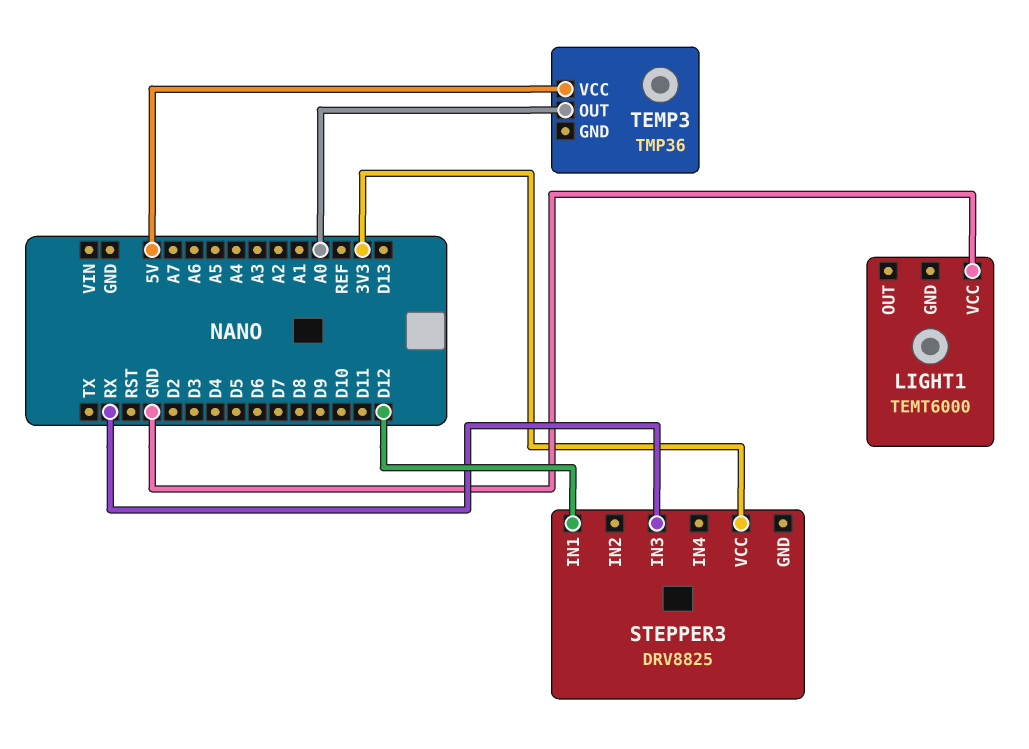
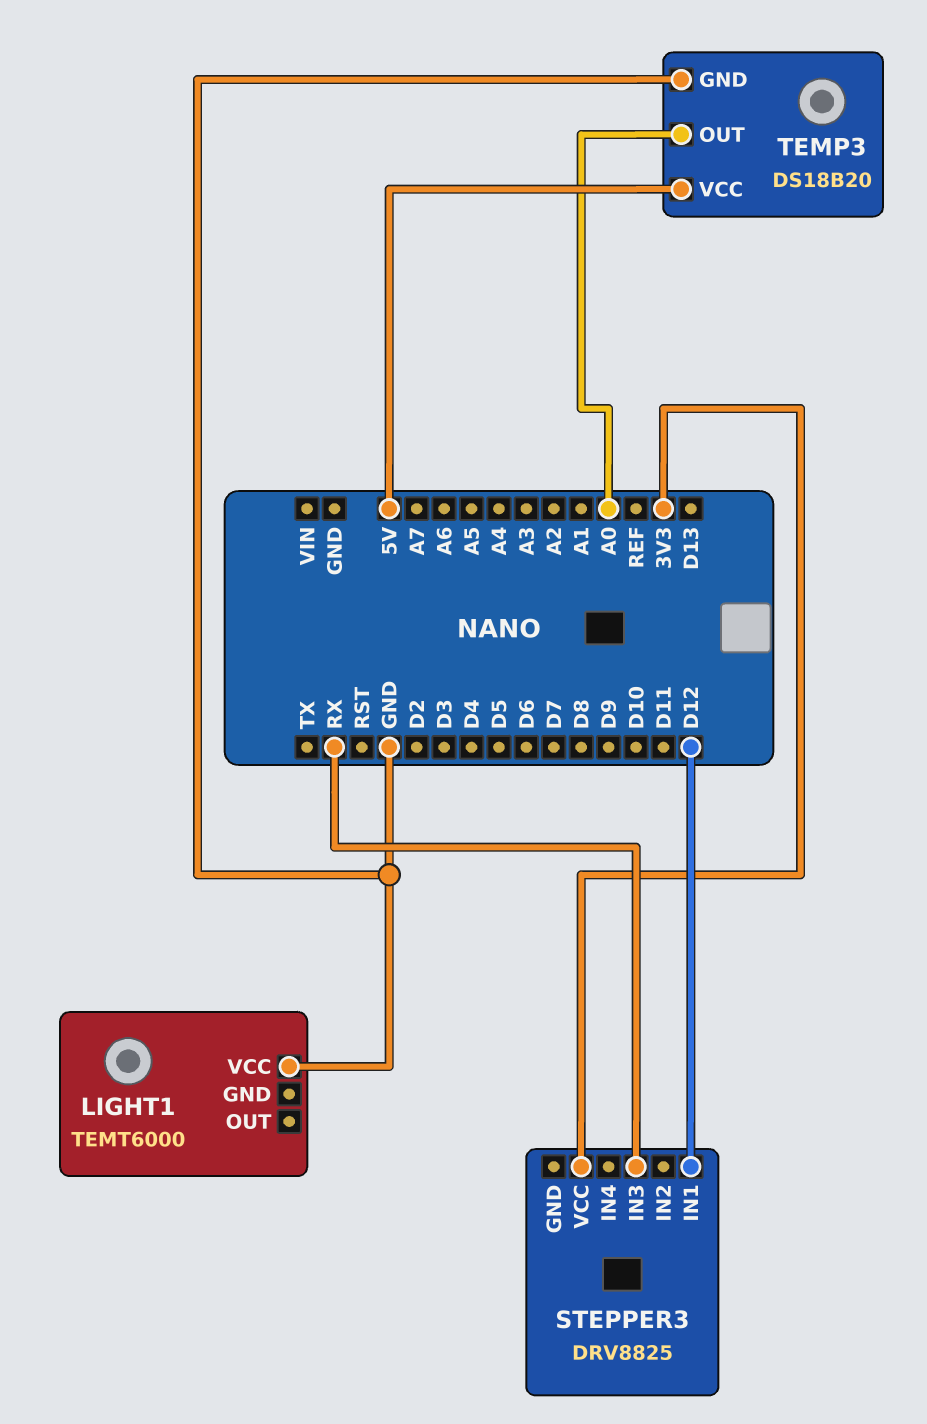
TEMP3: TMP36 -> DS18B20
TEMP3 pin GND: none -> GND

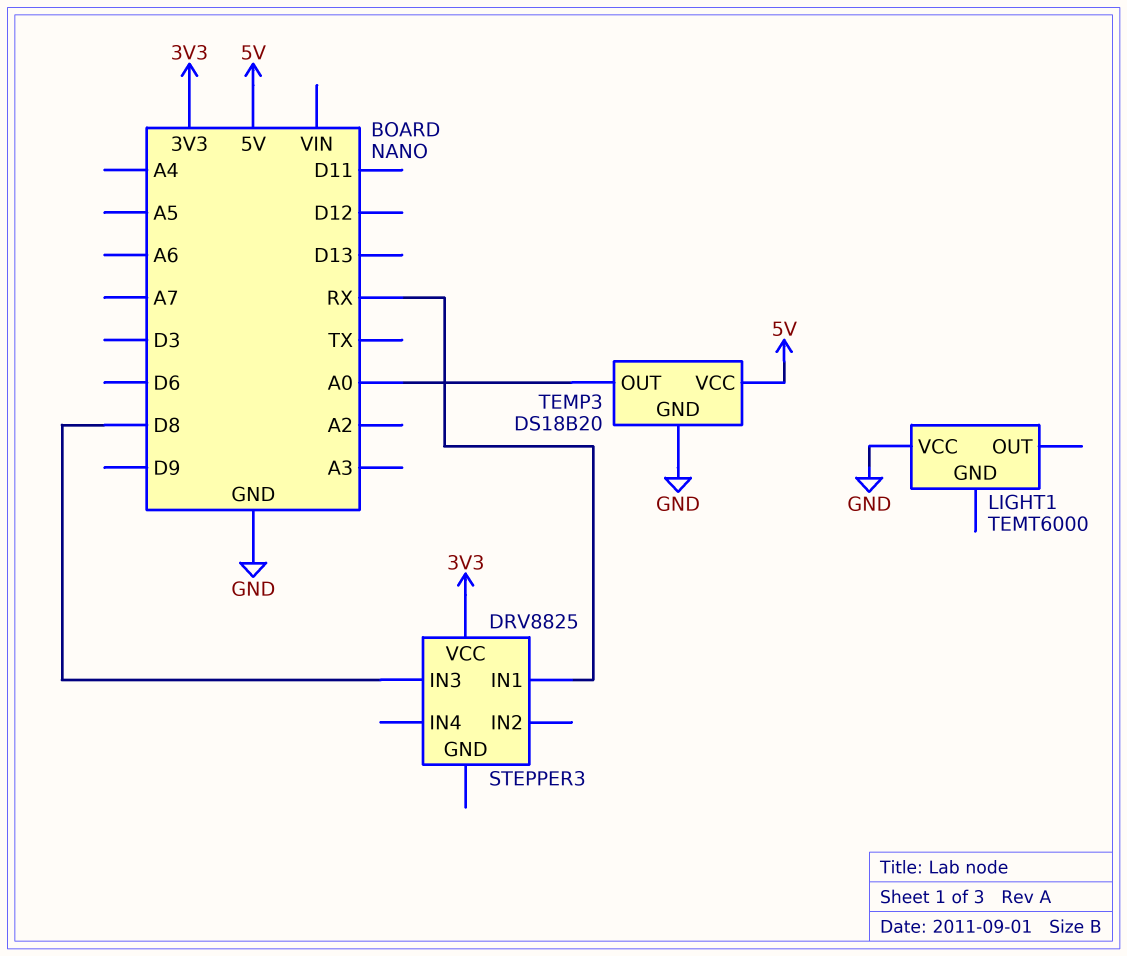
STEPPER3 pin IN1: D12 -> RX
STEPPER3 pin IN3: RX -> D8

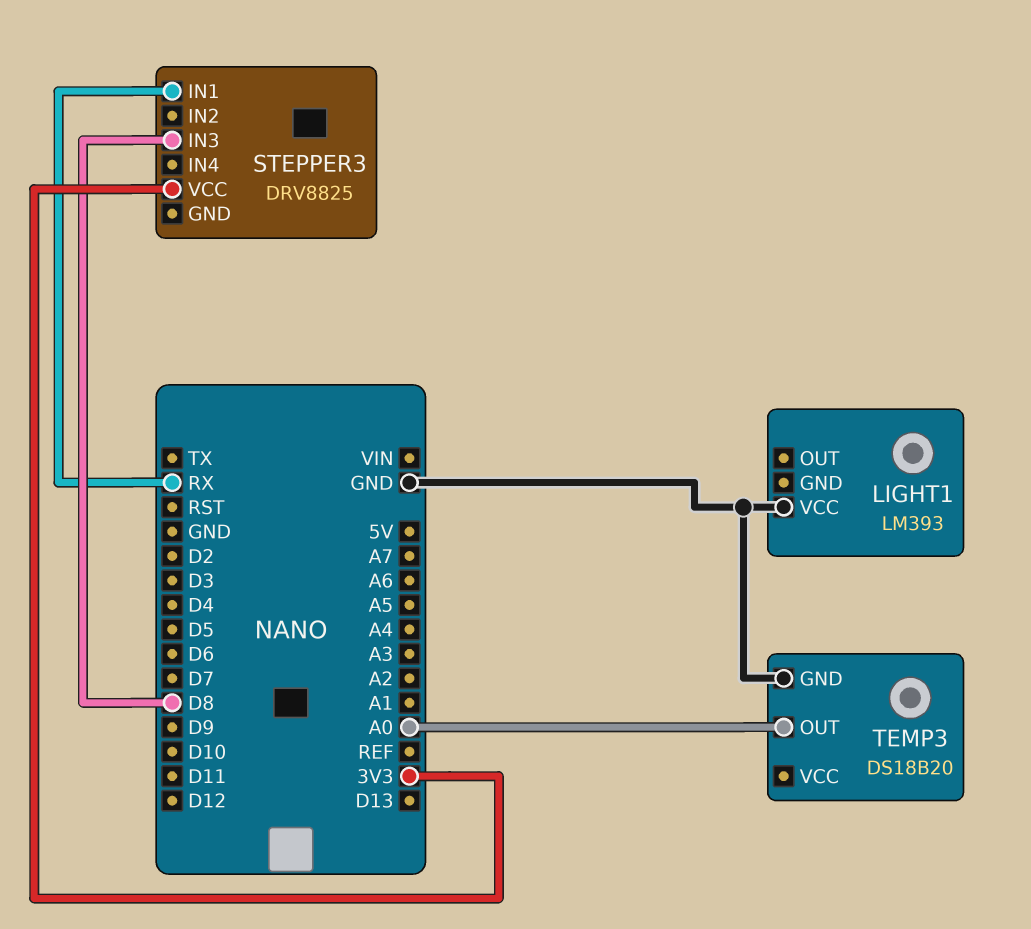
LIGHT1: TEMT6000 -> LM393
TEMP3 pin VCC: 5V -> none

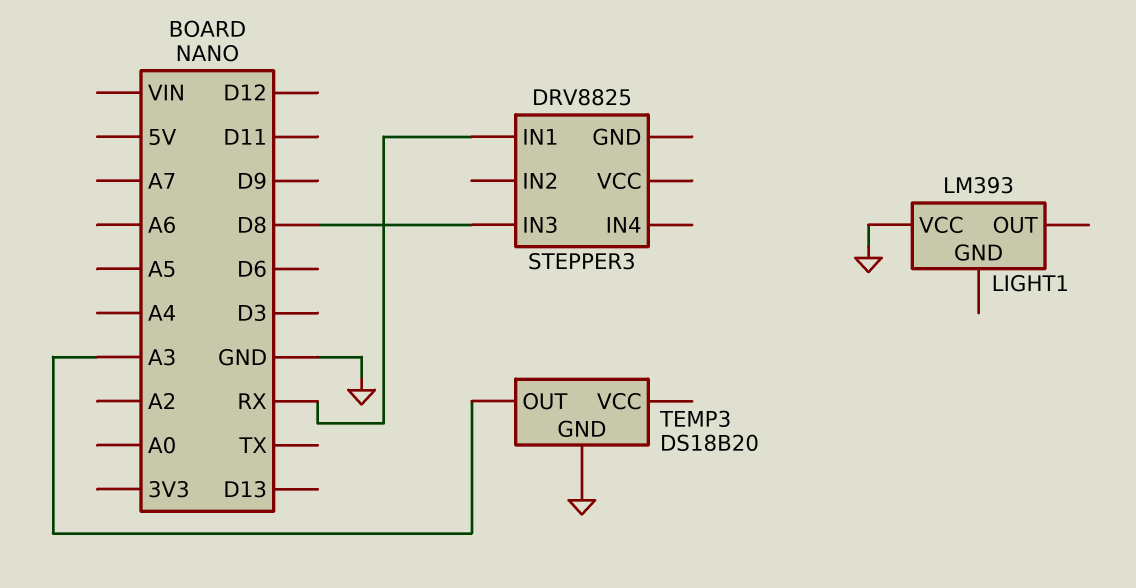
STEPPER3 pin VCC: 3V3 -> none
TEMP3 pin OUT: A0 -> A3

